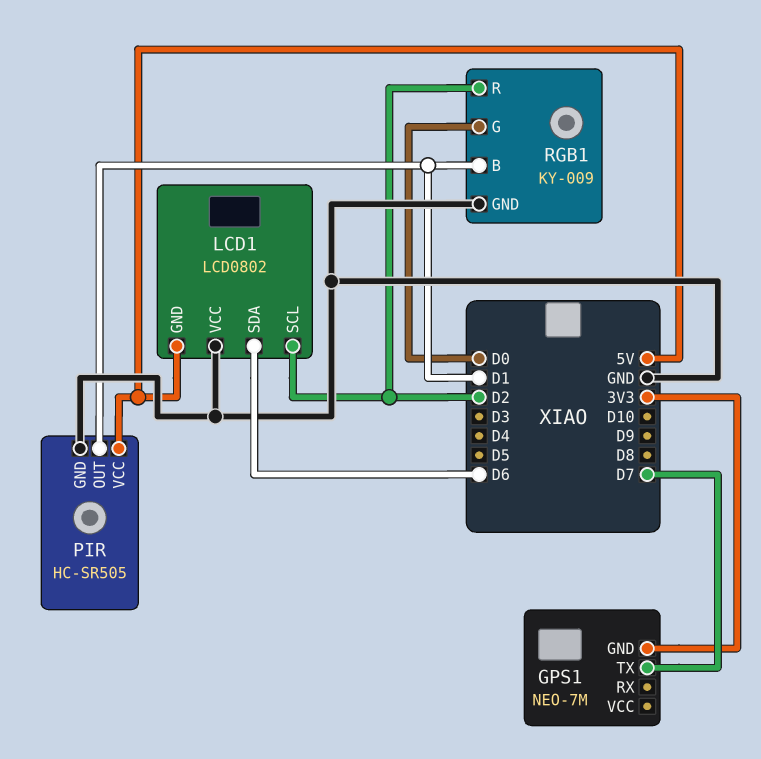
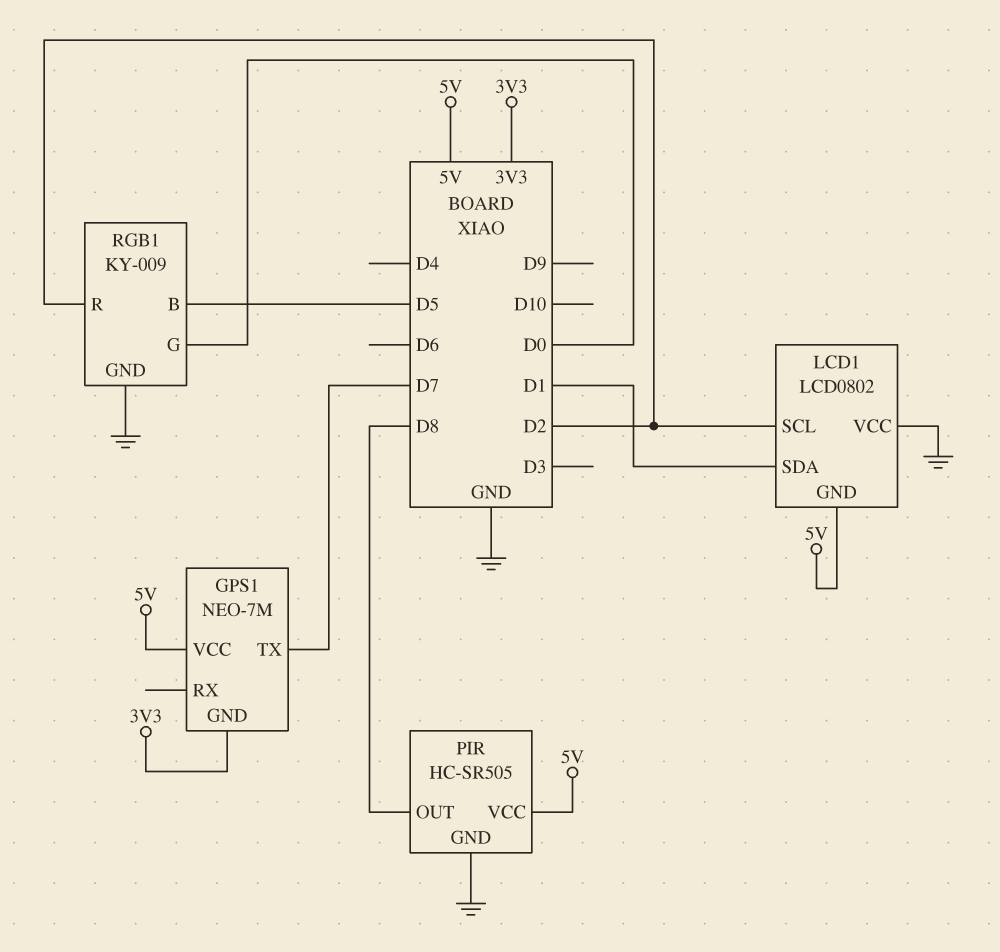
GPS1 pin VCC: none -> 5V
LCD1 pin SDA: D6 -> D1
PIR pin OUT: D1 -> D8
RGB1 pin B: D1 -> D5

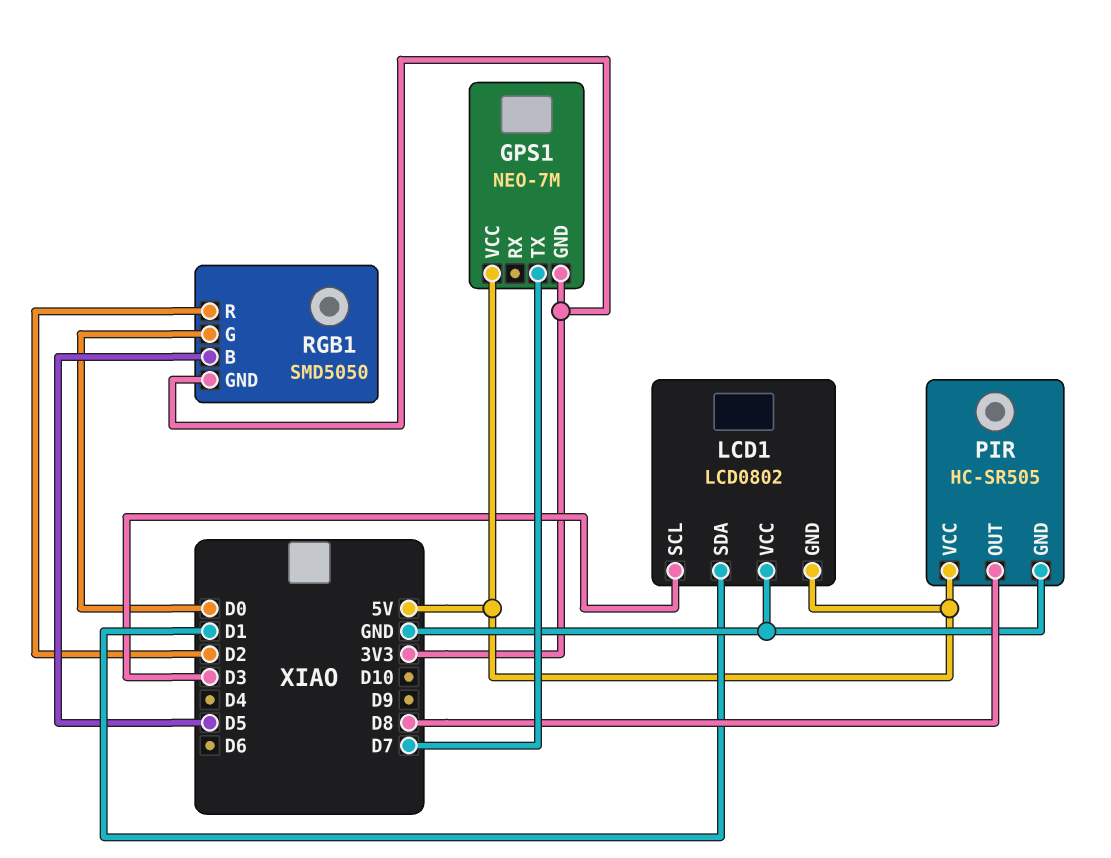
LCD1 pin SCL: D2 -> D3
RGB1: KY-009 -> SMD5050
RGB1 pin GND: GND -> 3V3

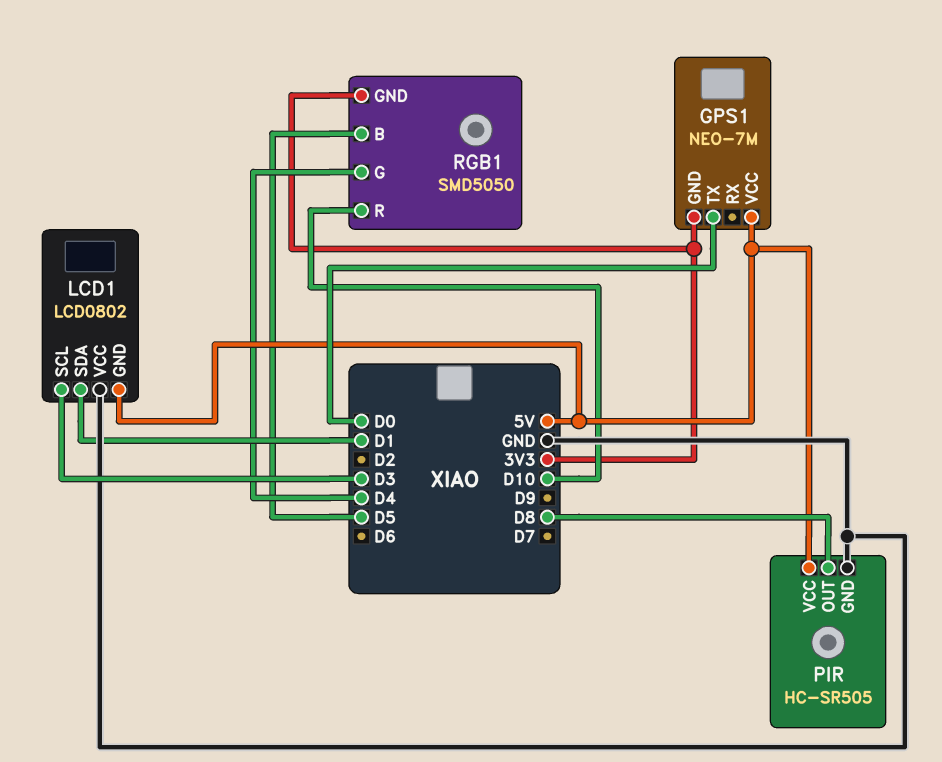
GPS1 pin TX: D7 -> D0
RGB1 pin G: D0 -> D4
RGB1 pin R: D2 -> D10

